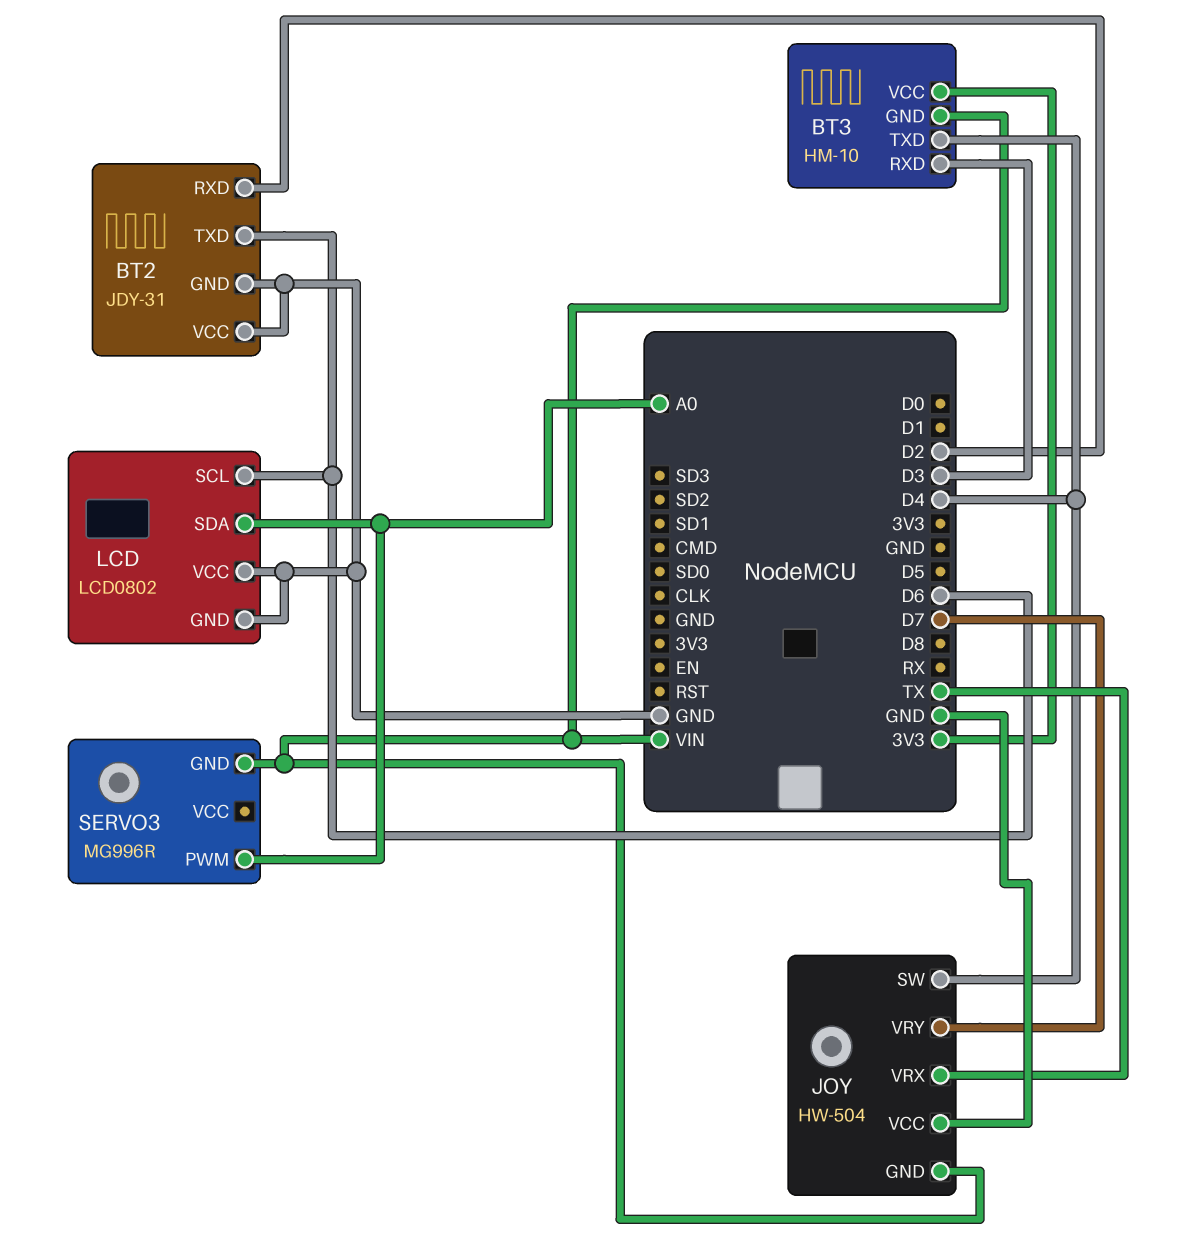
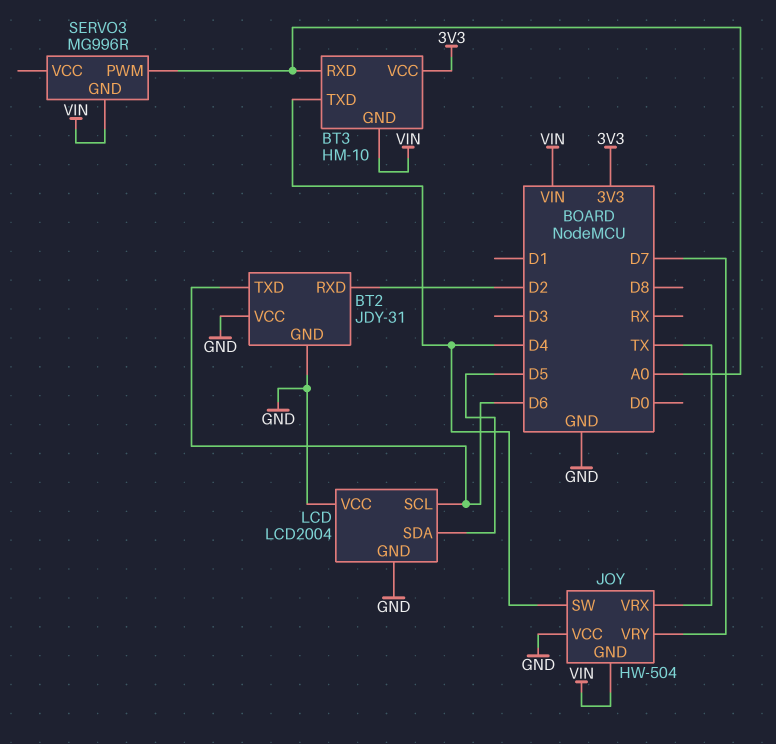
BT3 pin RXD: D3 -> A0
LCD: LCD0802 -> LCD2004
LCD pin SDA: A0 -> D5

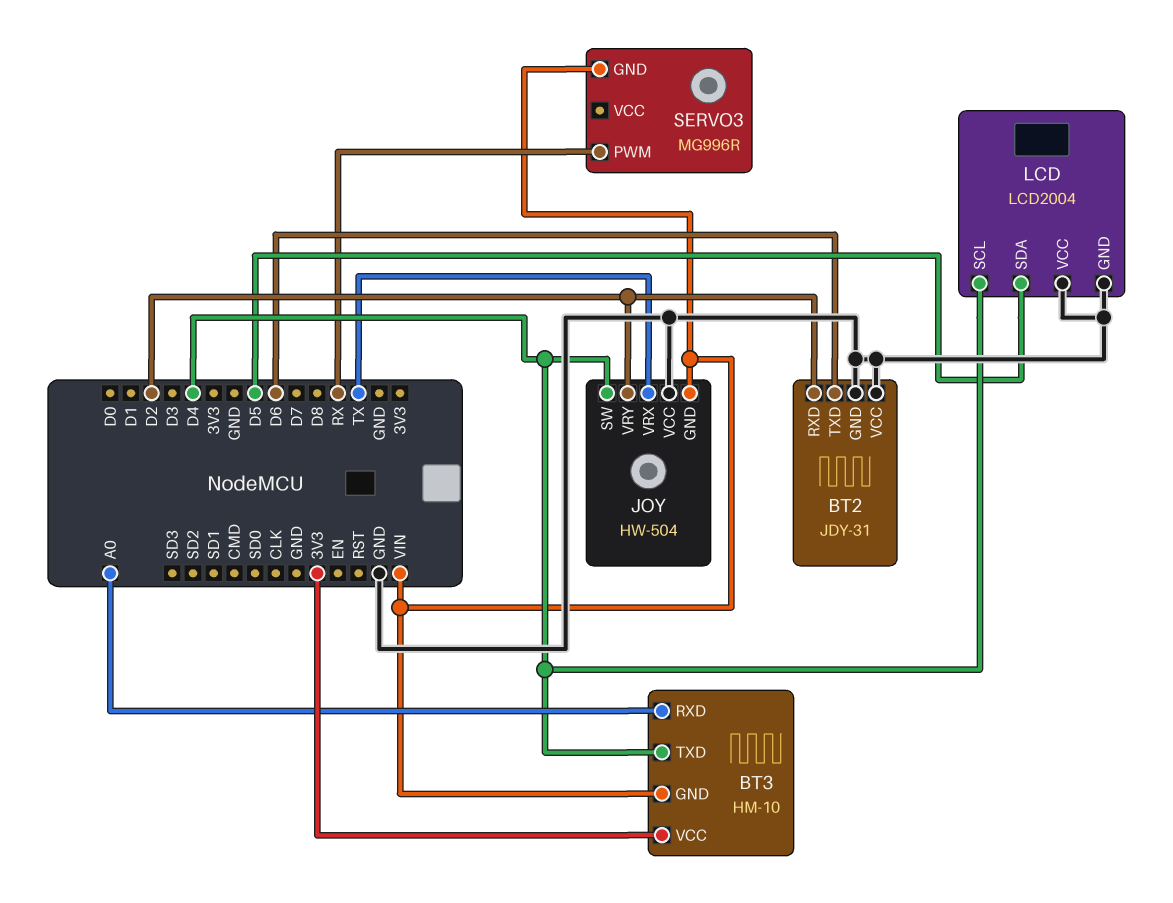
JOY pin VRY: D7 -> D2
LCD pin SCL: D6 -> D4
SERVO3 pin PWM: A0 -> RX

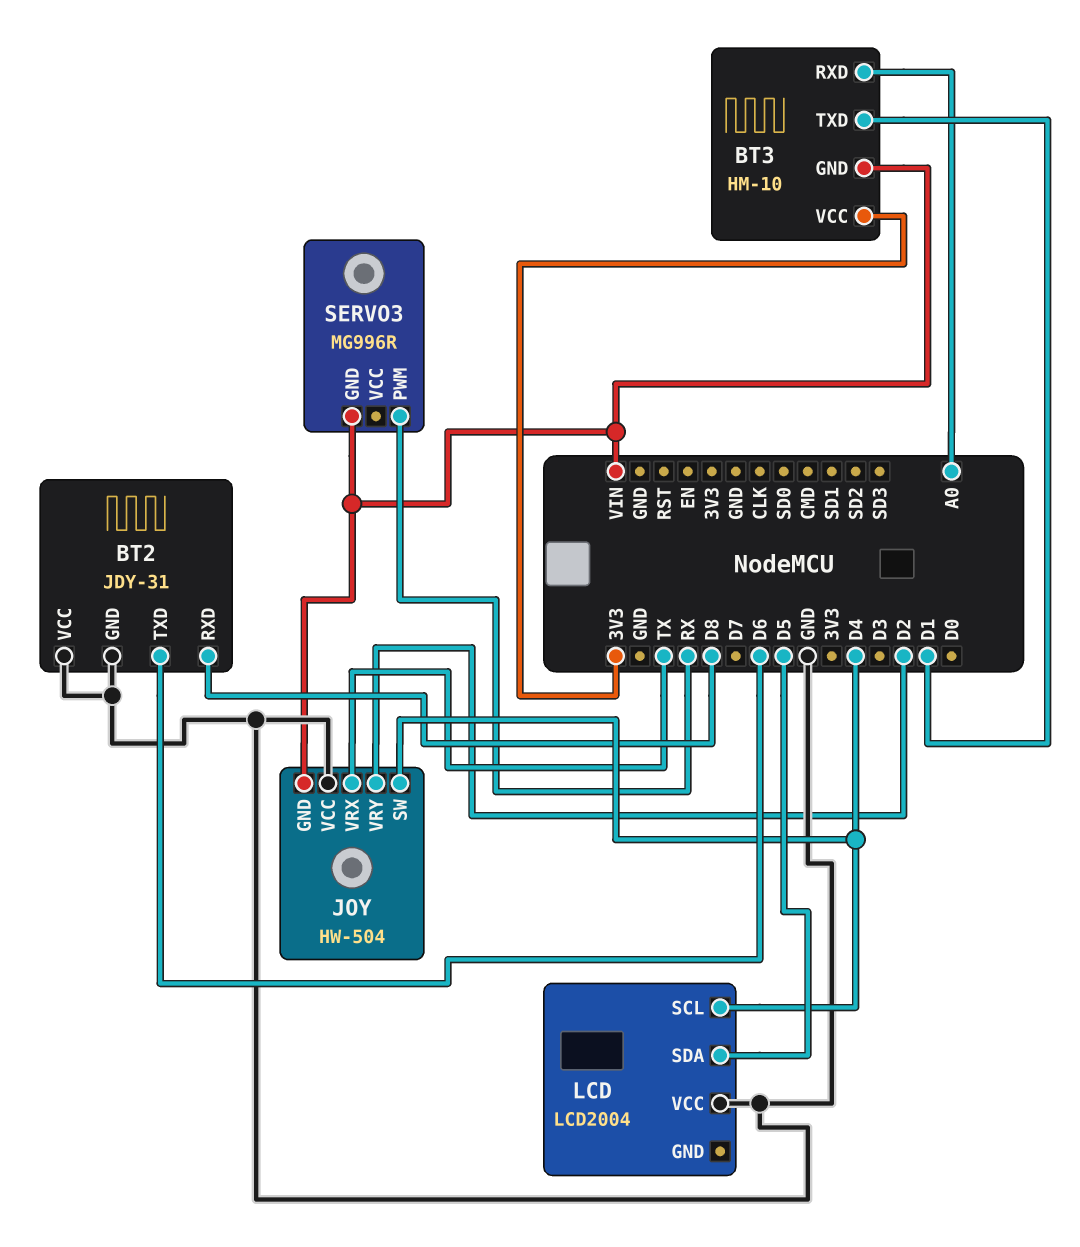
BT2 pin RXD: D2 -> D8
BT3 pin TXD: D4 -> D1
LCD pin GND: GND -> none

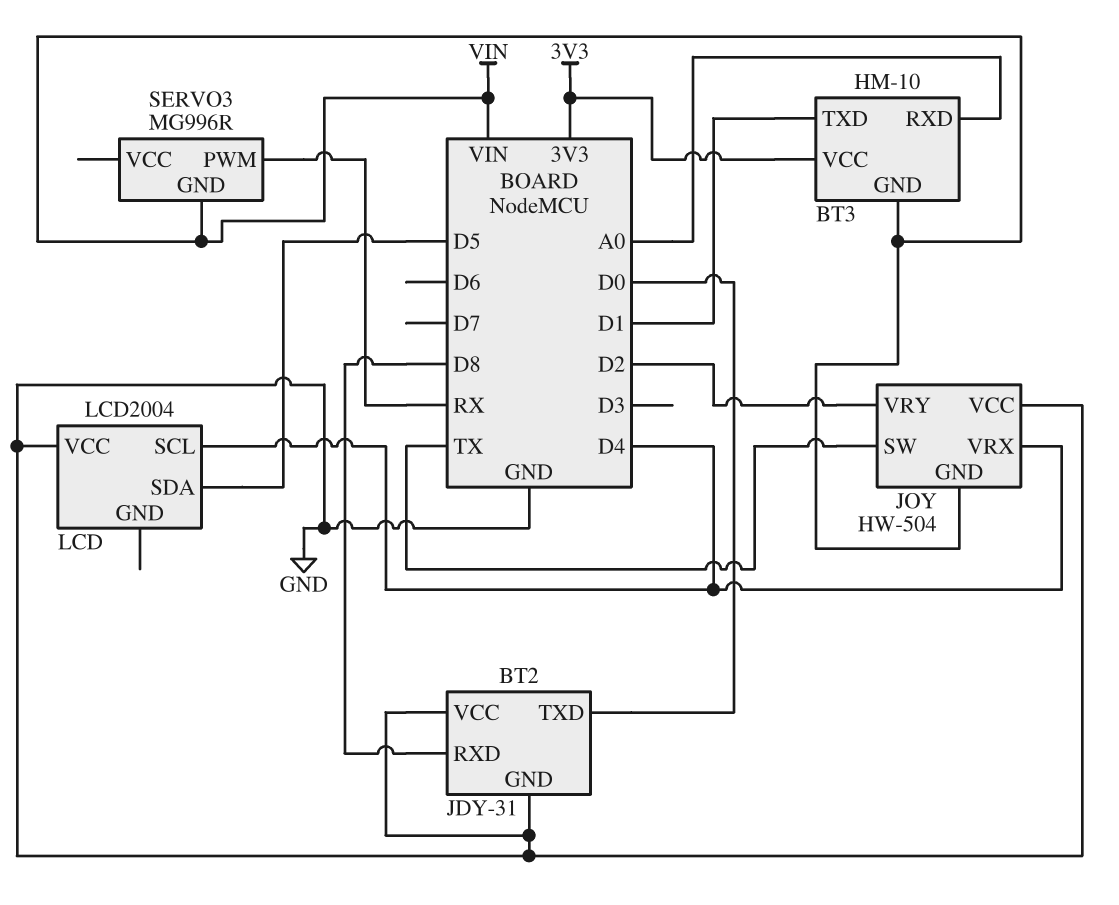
BT2 pin TXD: D6 -> D0
JOY pin SW: D4 -> TX
JOY pin VRX: TX -> D4

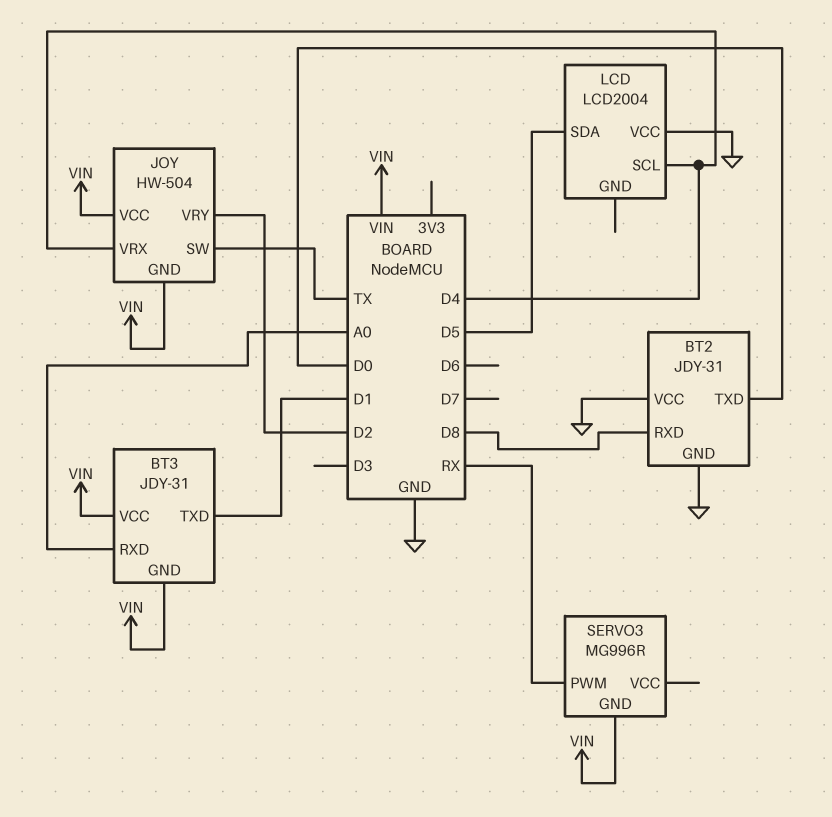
BT3: HM-10 -> JDY-31
BT3 pin VCC: 3V3 -> VIN
JOY pin VCC: GND -> VIN

